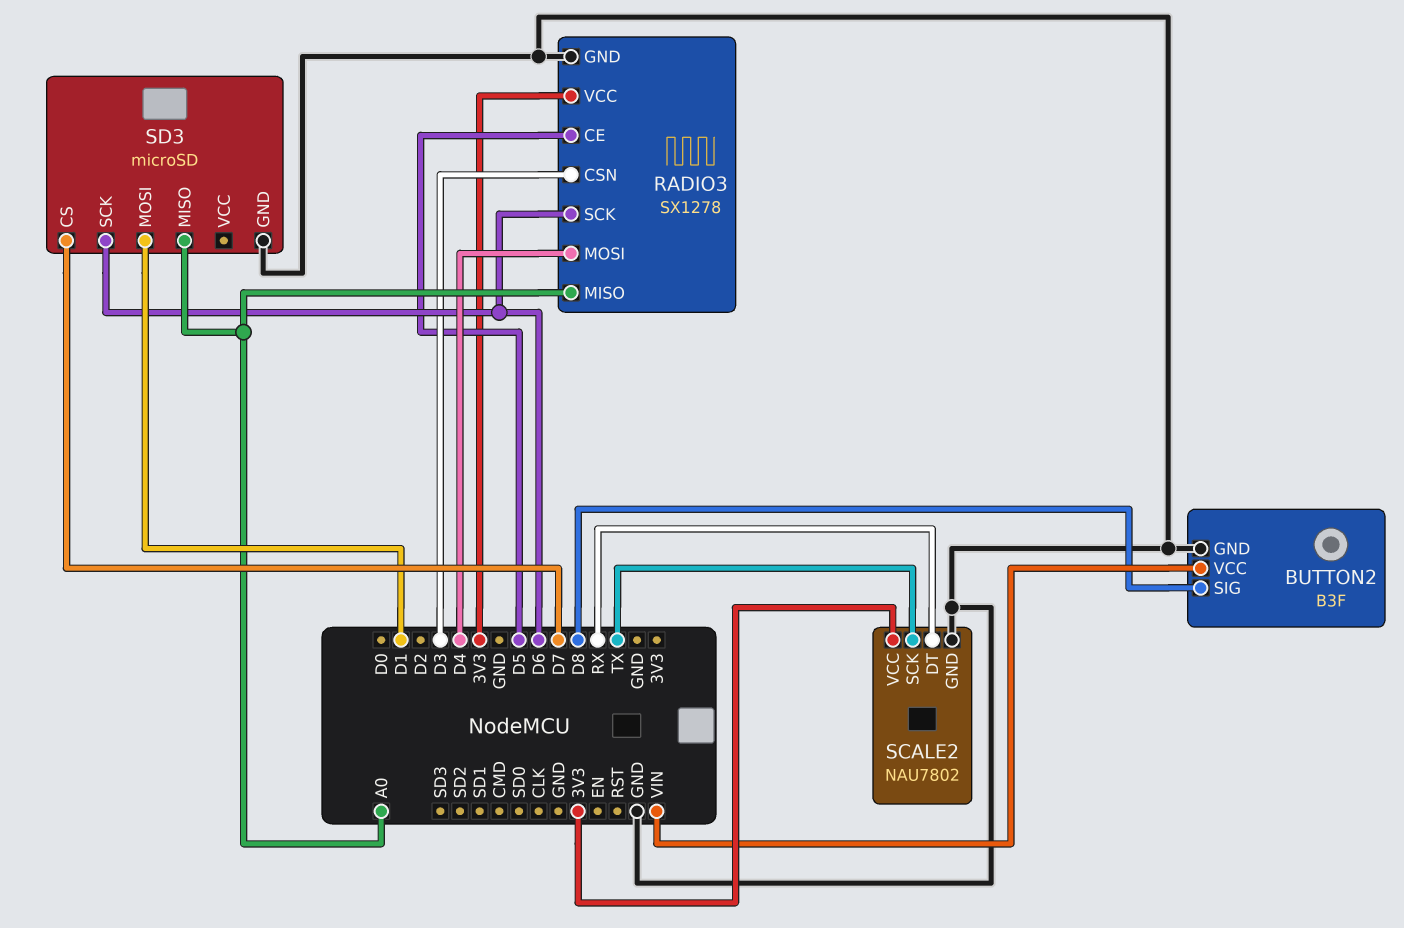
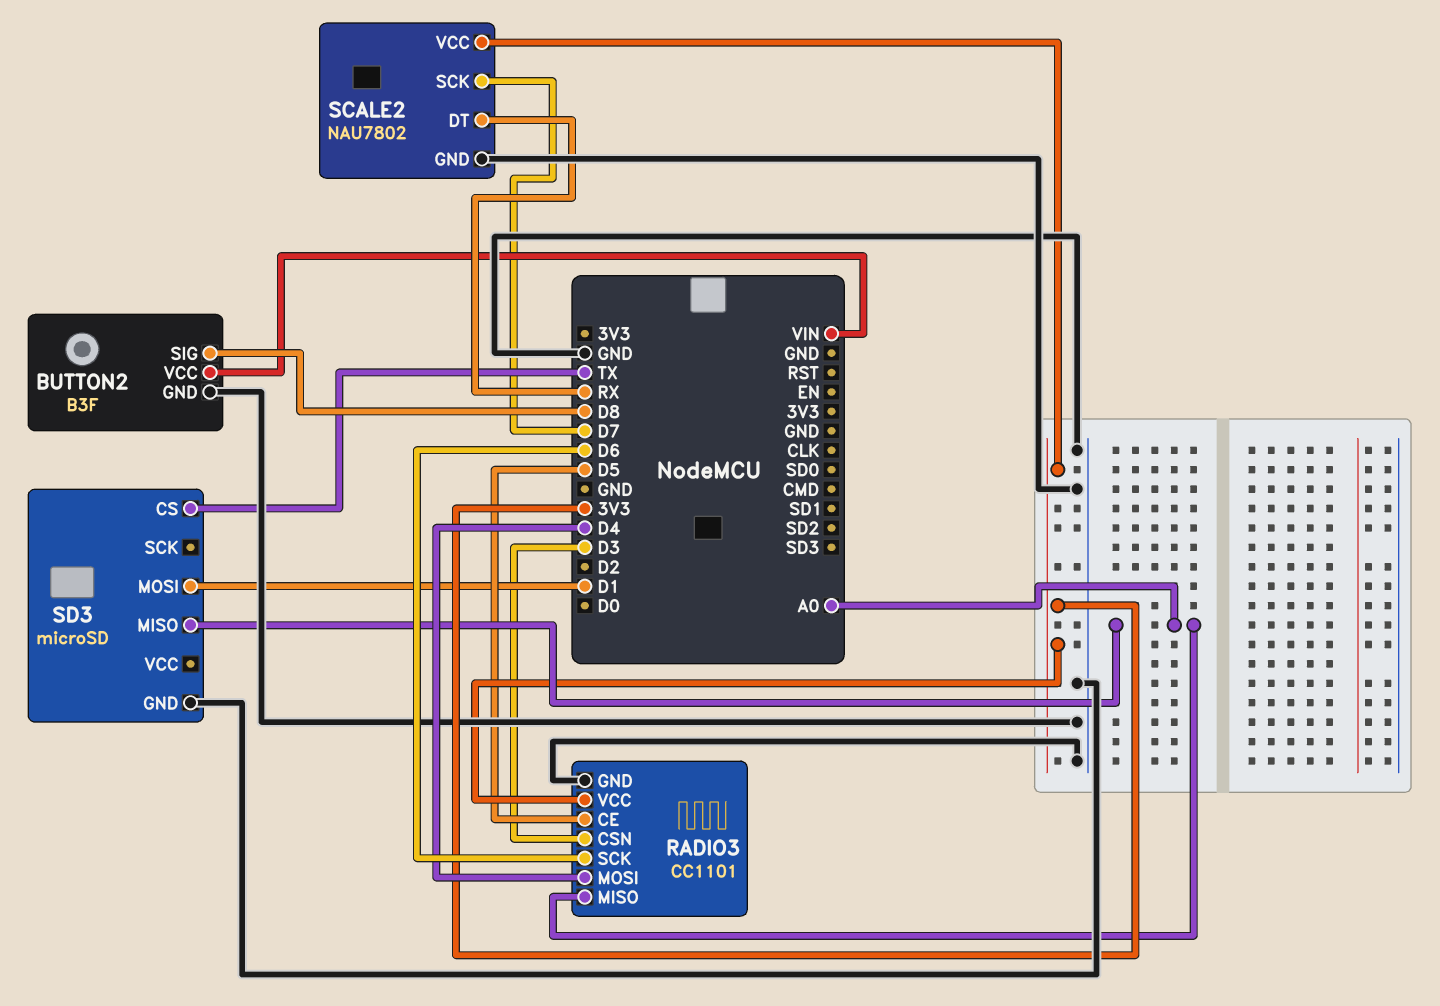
RADIO3: SX1278 -> CC1101
SCALE2 pin SCK: TX -> D7
SD3 pin CS: D7 -> TX
SD3 pin SCK: D6 -> none

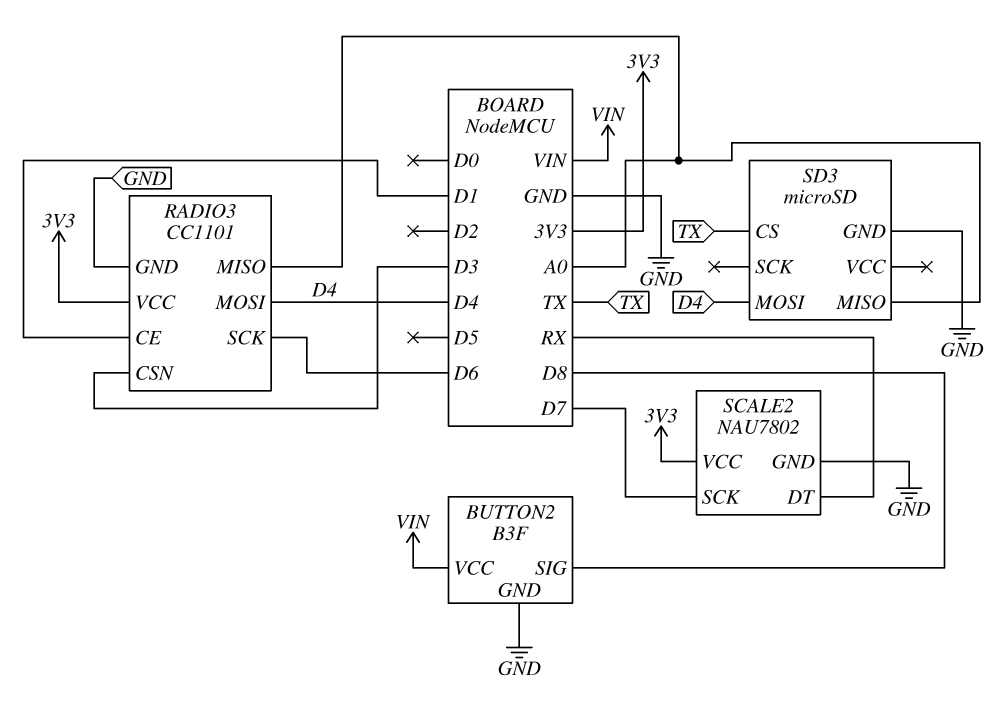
RADIO3 pin CE: D5 -> D1
SD3 pin MOSI: D1 -> D4

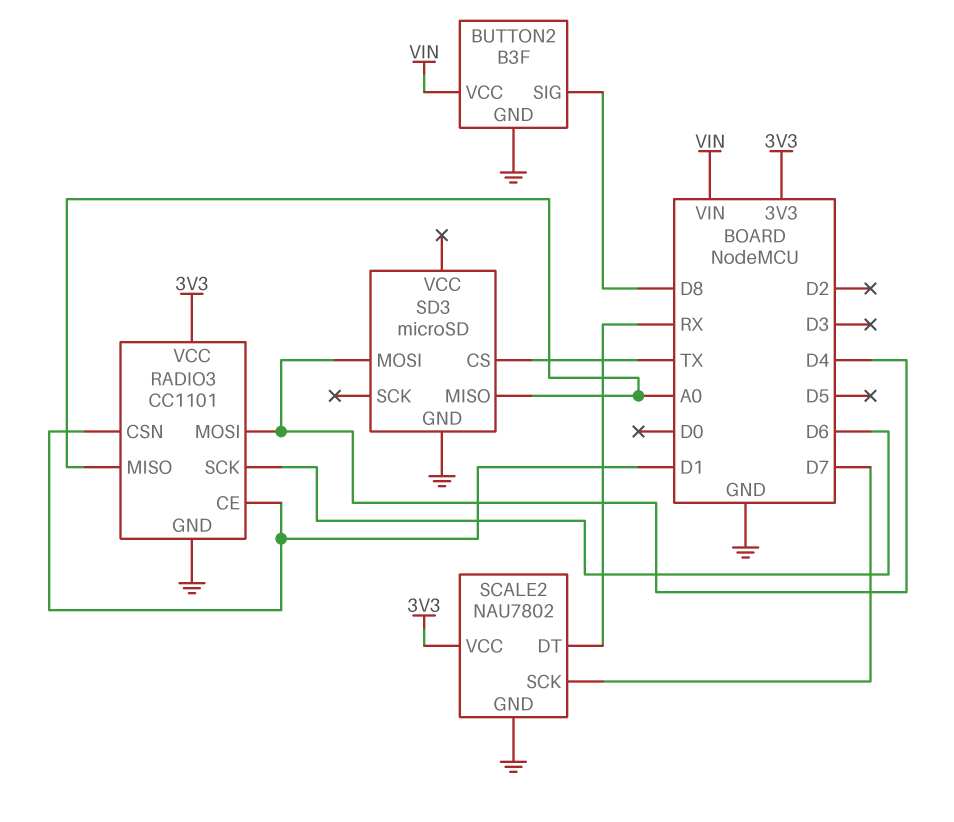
RADIO3 pin CSN: D3 -> D1

